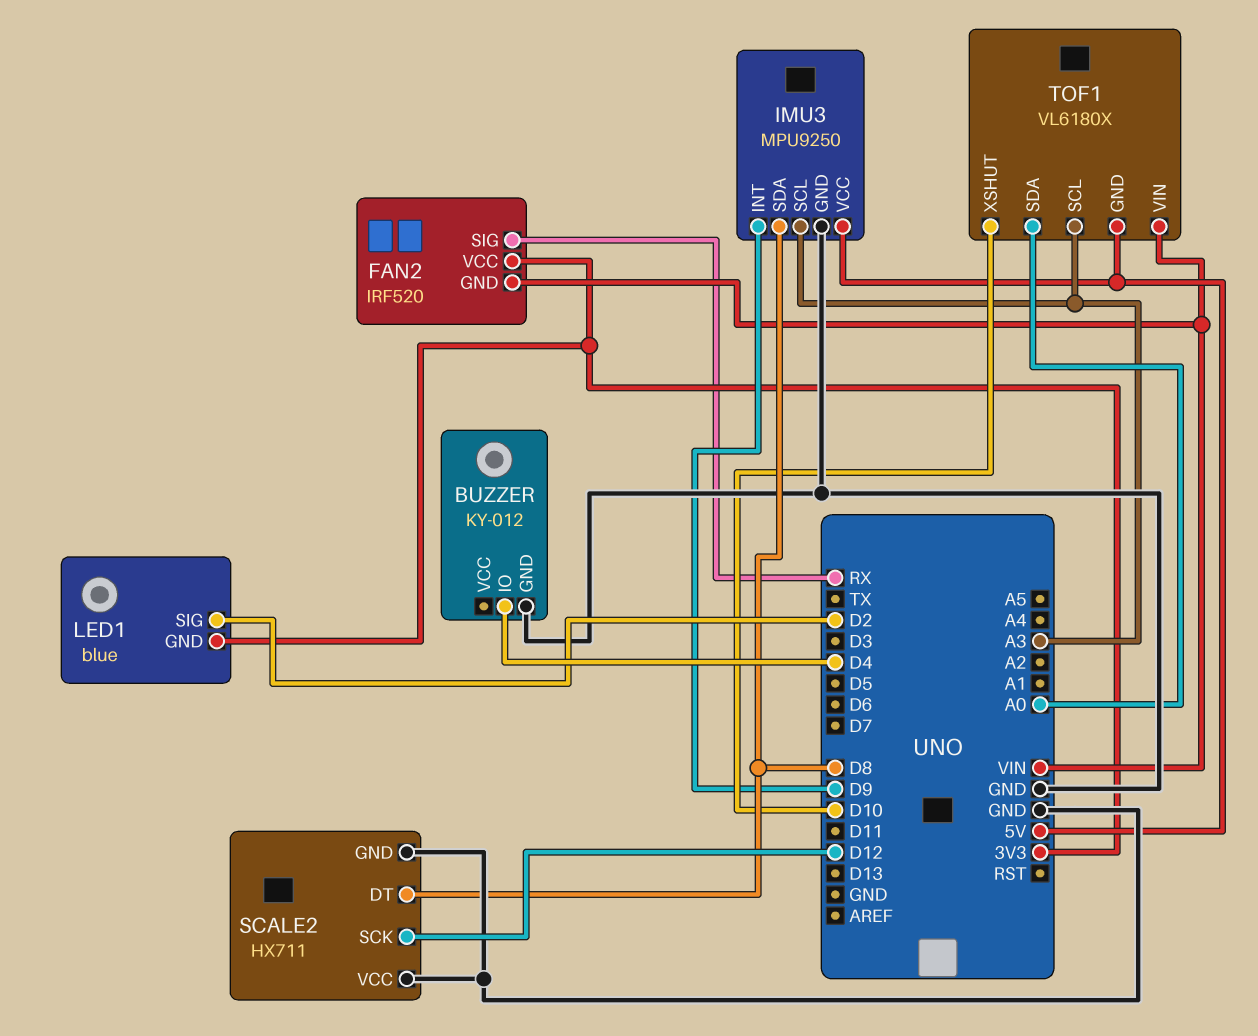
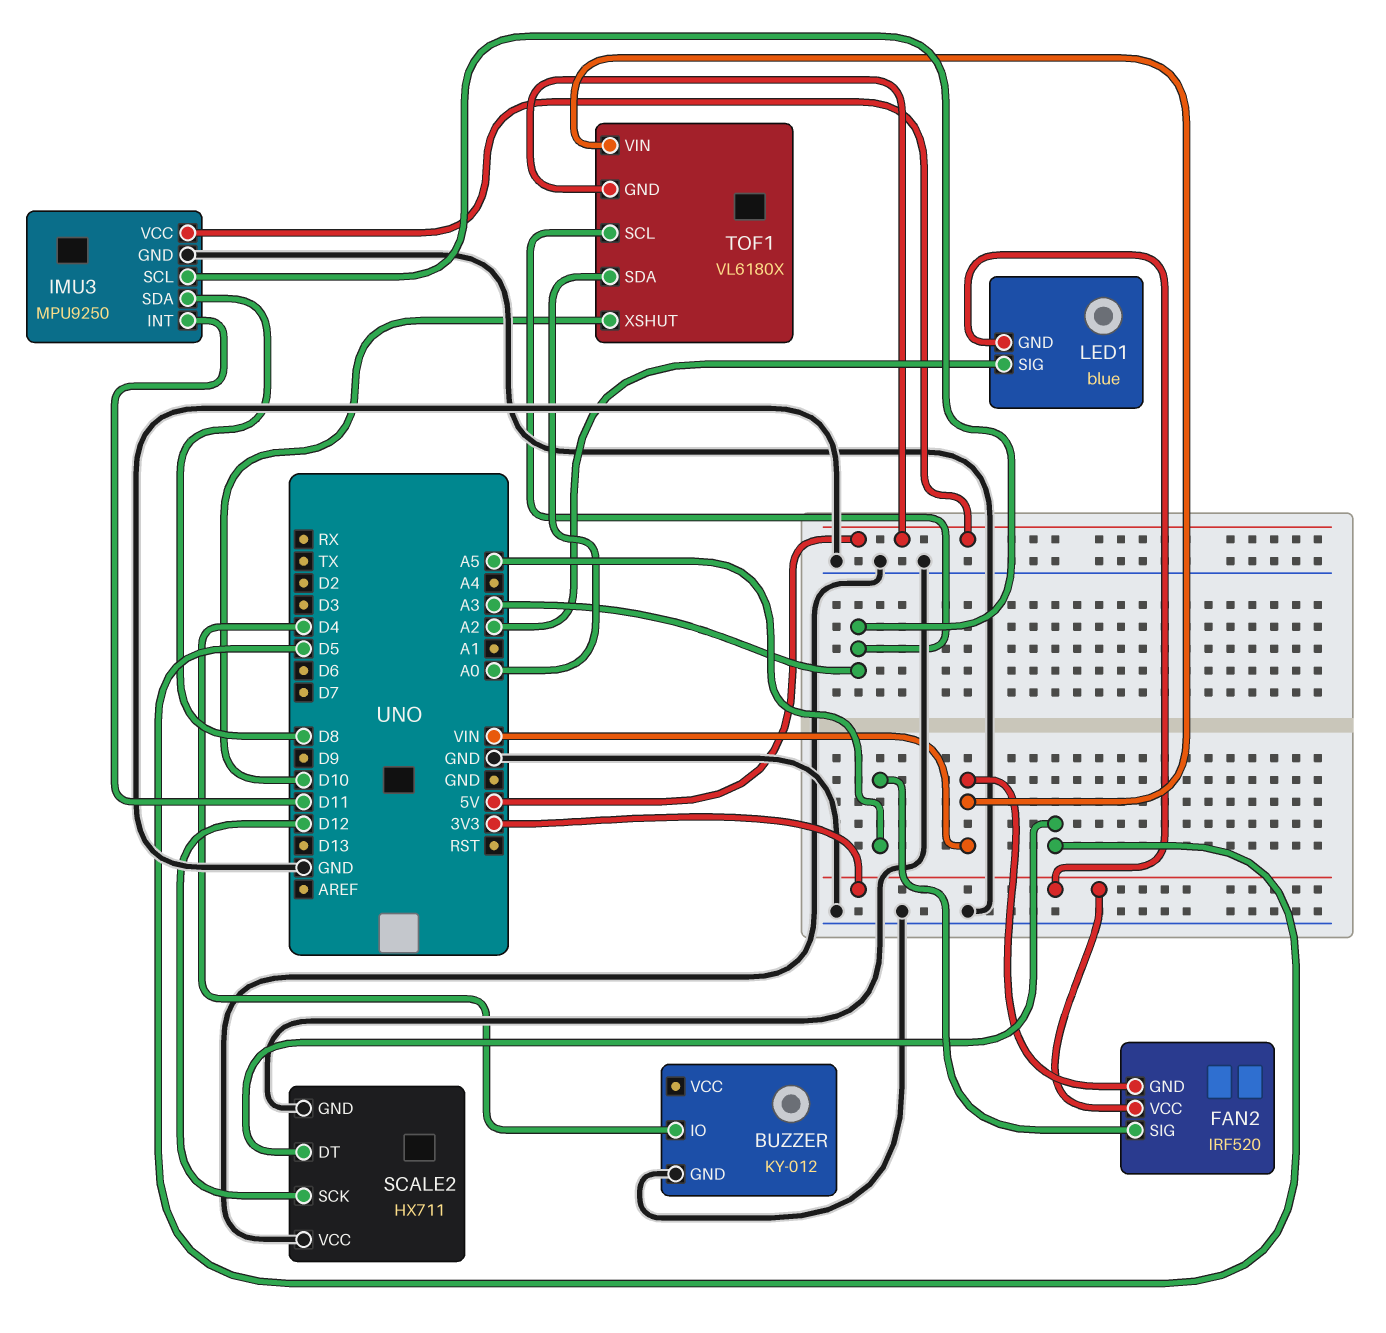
FAN2 pin SIG: RX -> A5
IMU3 pin INT: D9 -> D11
LED1 pin SIG: D2 -> A2
SCALE2 pin DT: D8 -> D5

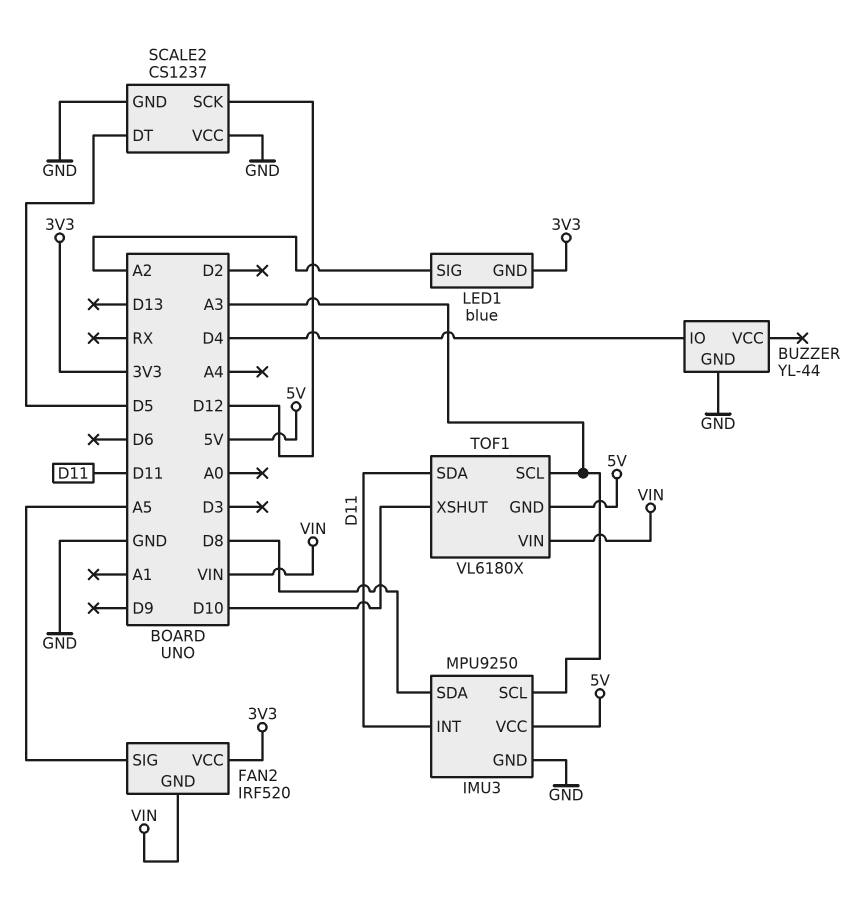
BUZZER: KY-012 -> YL-44
SCALE2: HX711 -> CS1237
TOF1 pin SDA: A0 -> D11

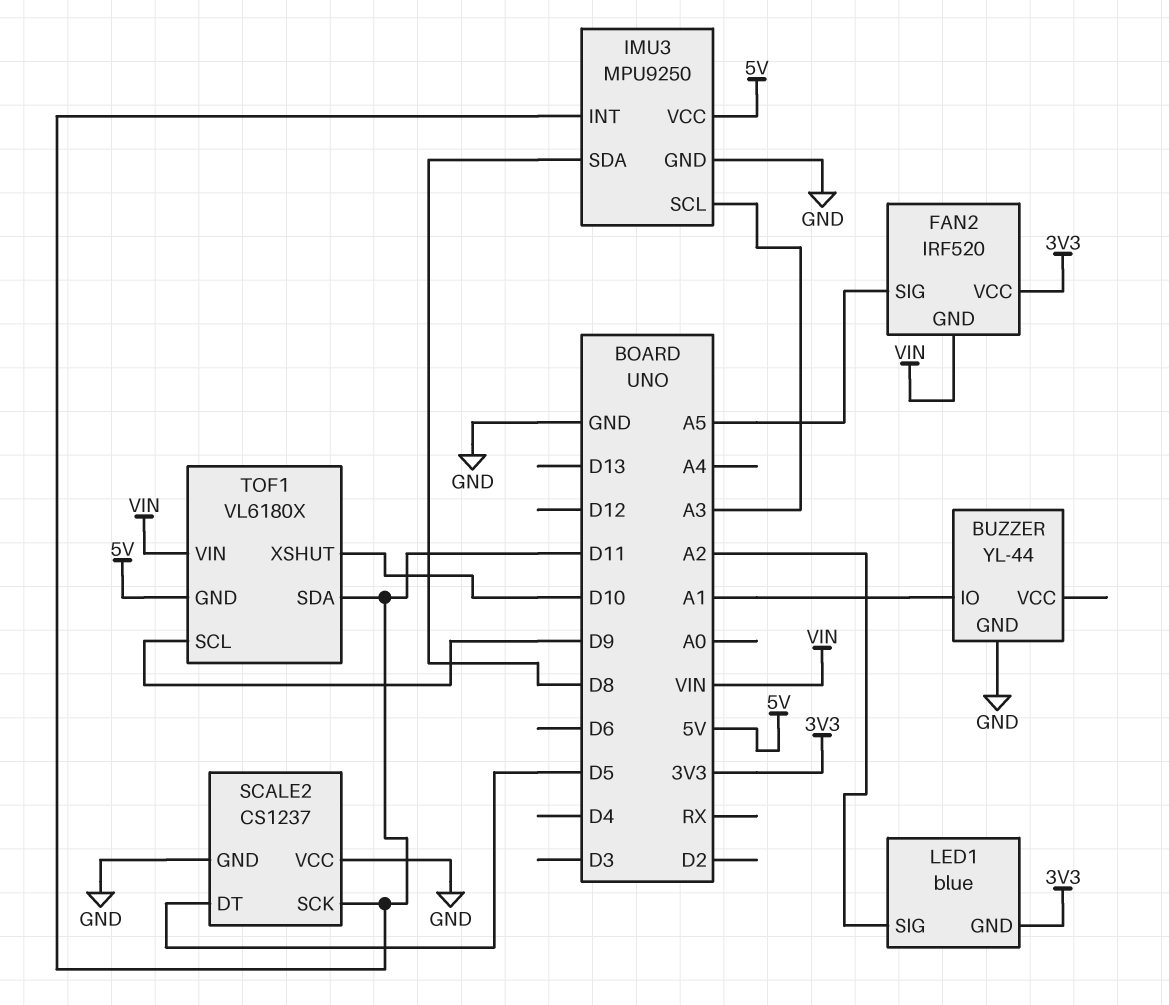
BUZZER pin IO: D4 -> A1
SCALE2 pin SCK: D12 -> D11
TOF1 pin SCL: A3 -> D9

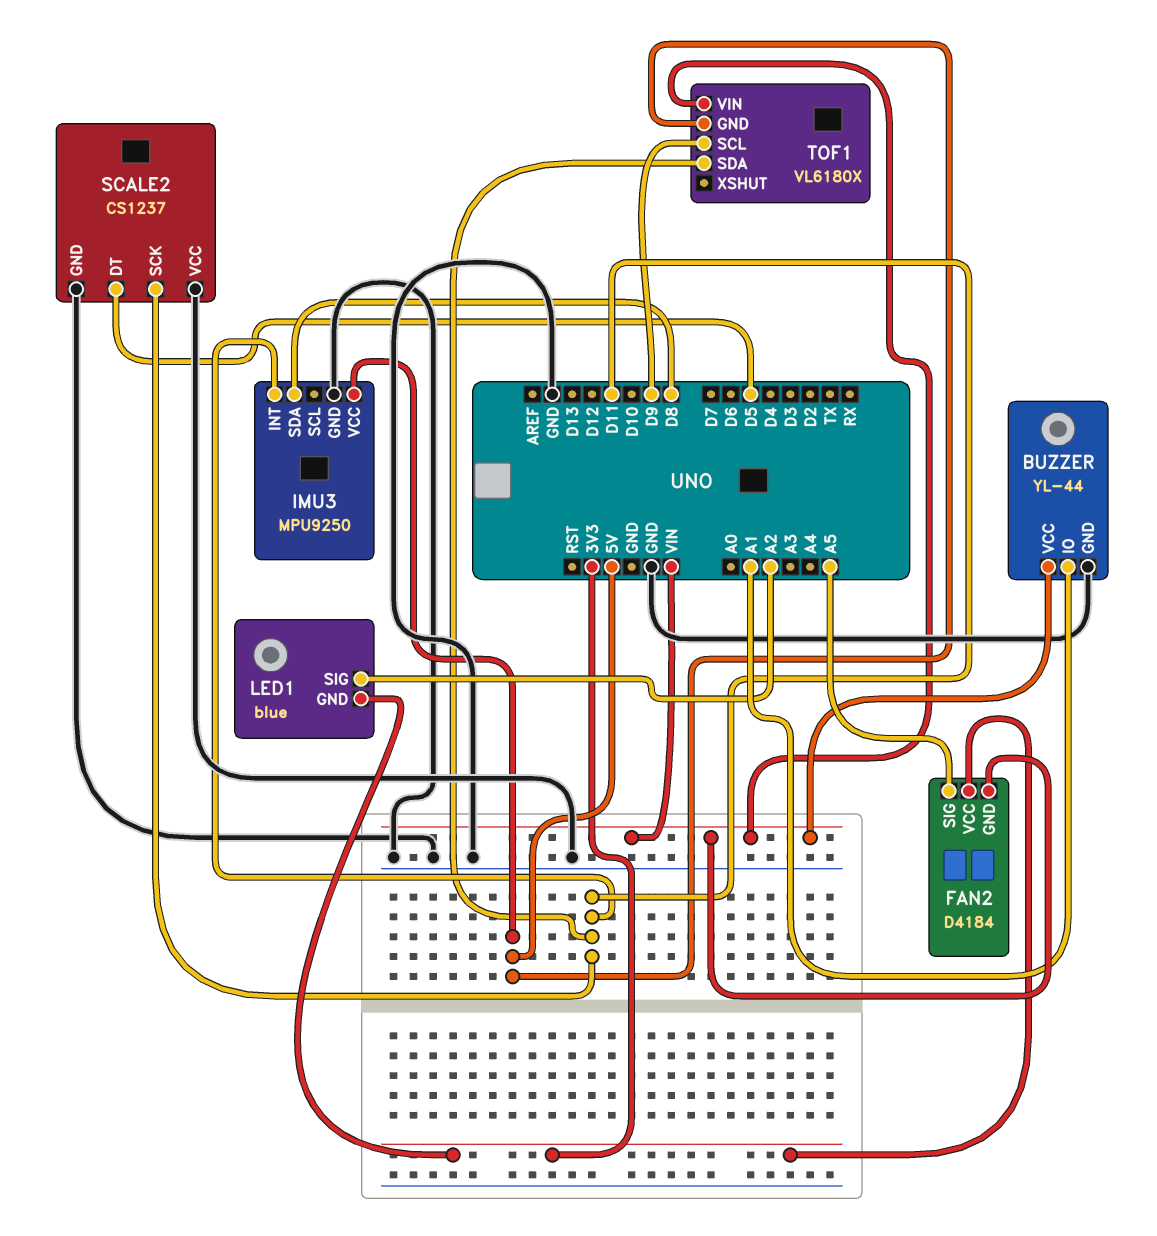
BUZZER pin VCC: none -> VIN
FAN2: IRF520 -> D4184
IMU3 pin SCL: A3 -> none
TOF1 pin XSHUT: D10 -> none

